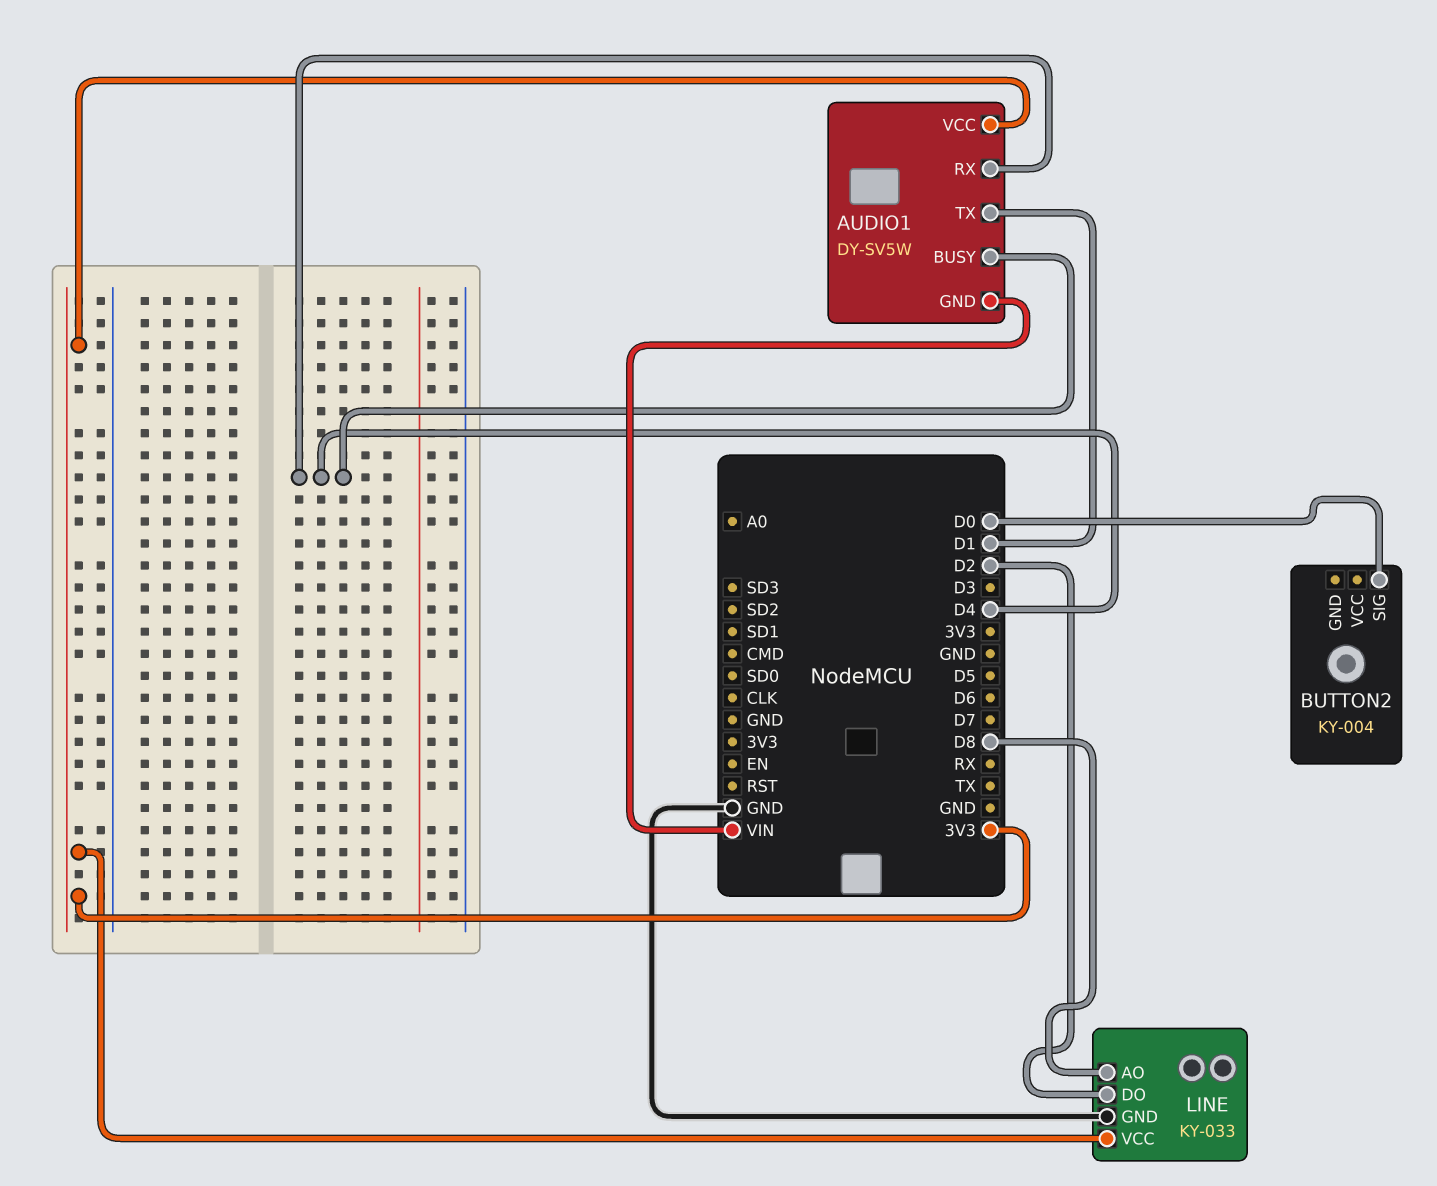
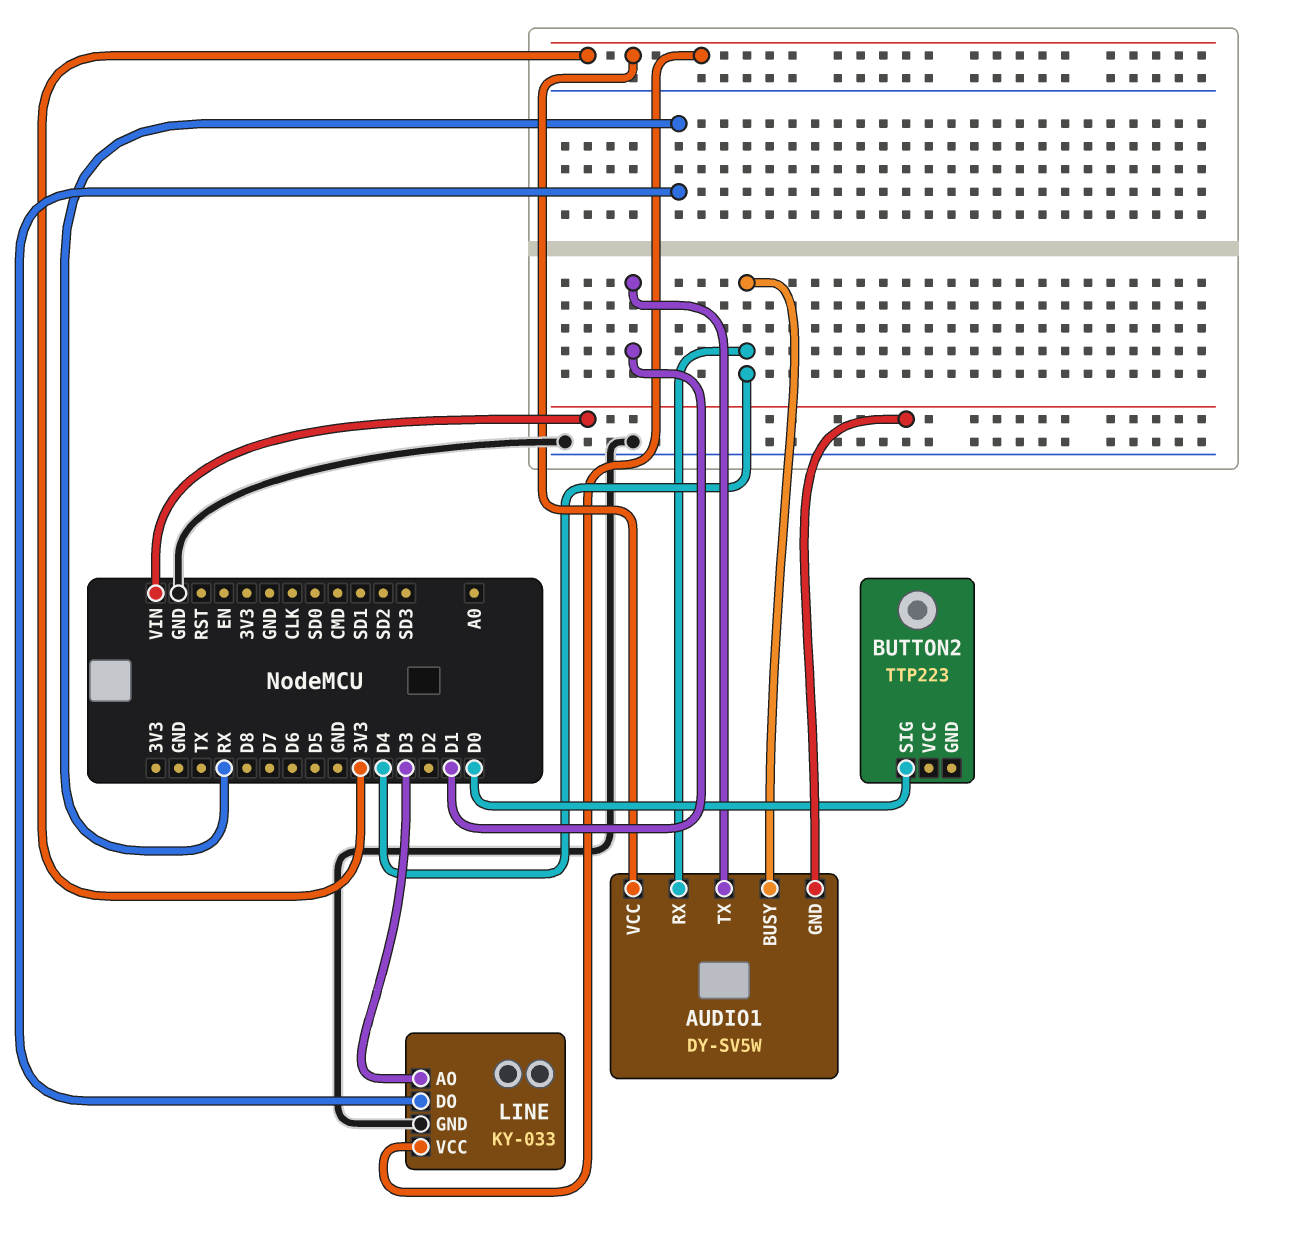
BUTTON2: KY-004 -> TTP223
LINE pin AO: D8 -> D3
LINE pin DO: D2 -> RX

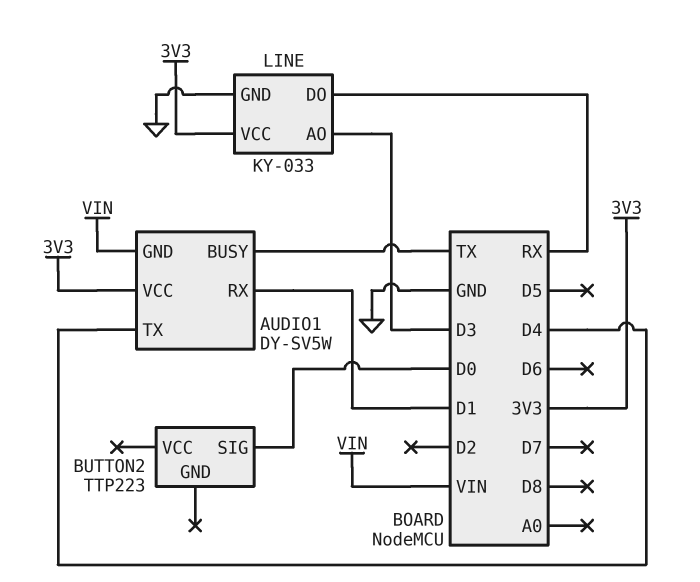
AUDIO1 pin BUSY: D4 -> TX
AUDIO1 pin RX: D4 -> D1
AUDIO1 pin TX: D1 -> D4

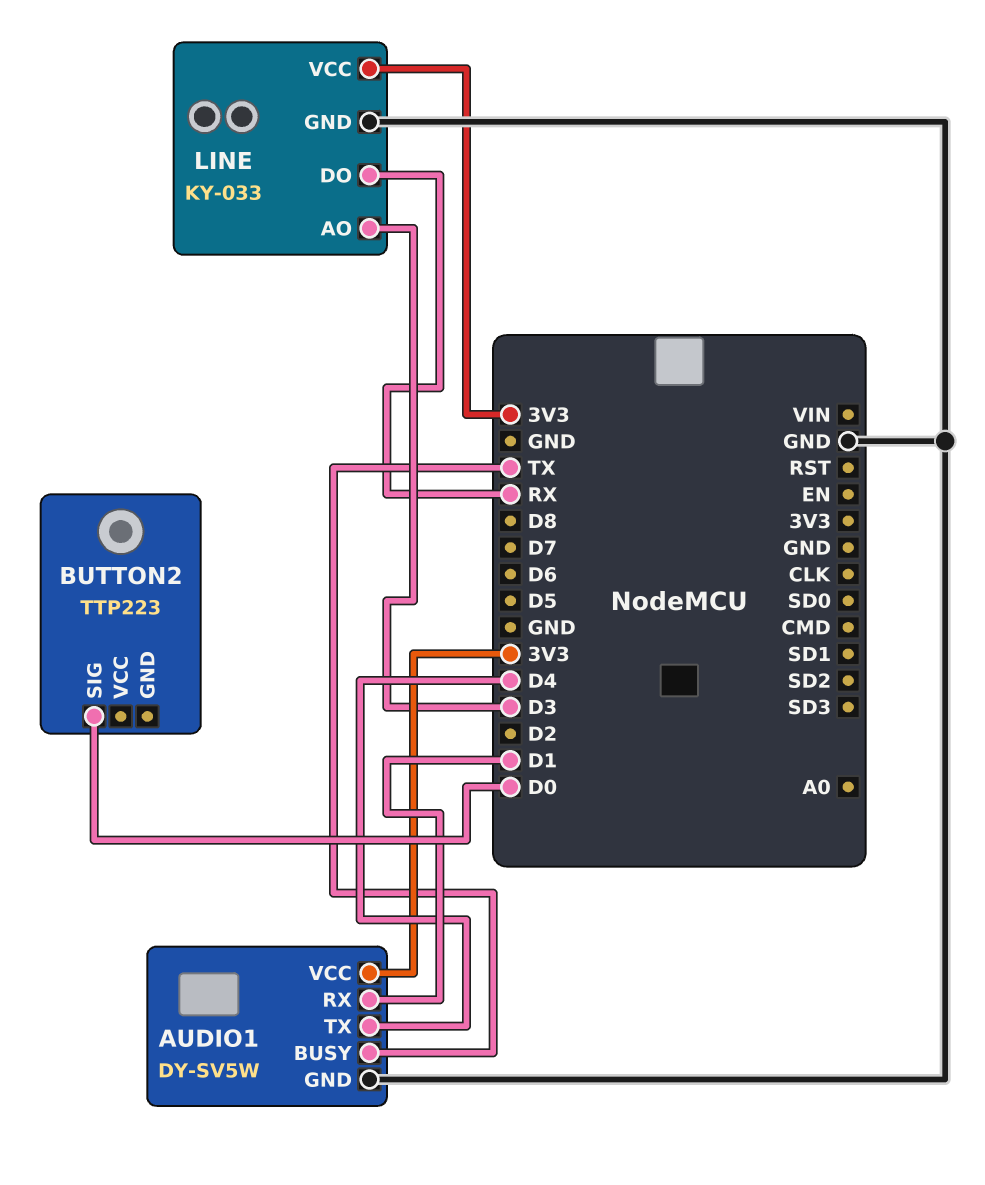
AUDIO1 pin GND: VIN -> GND

